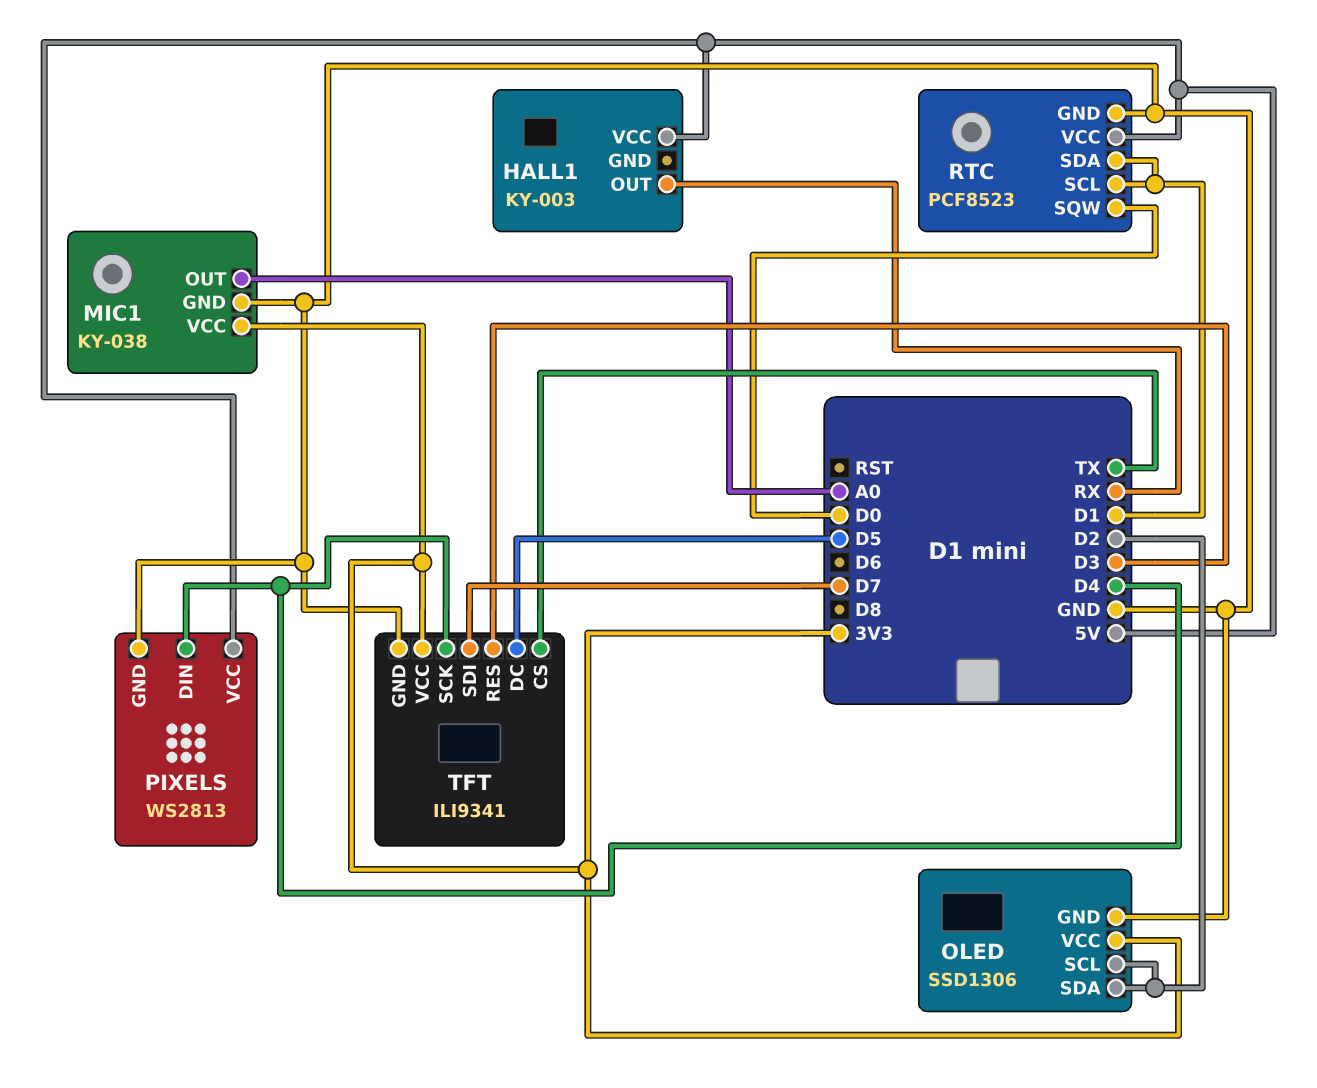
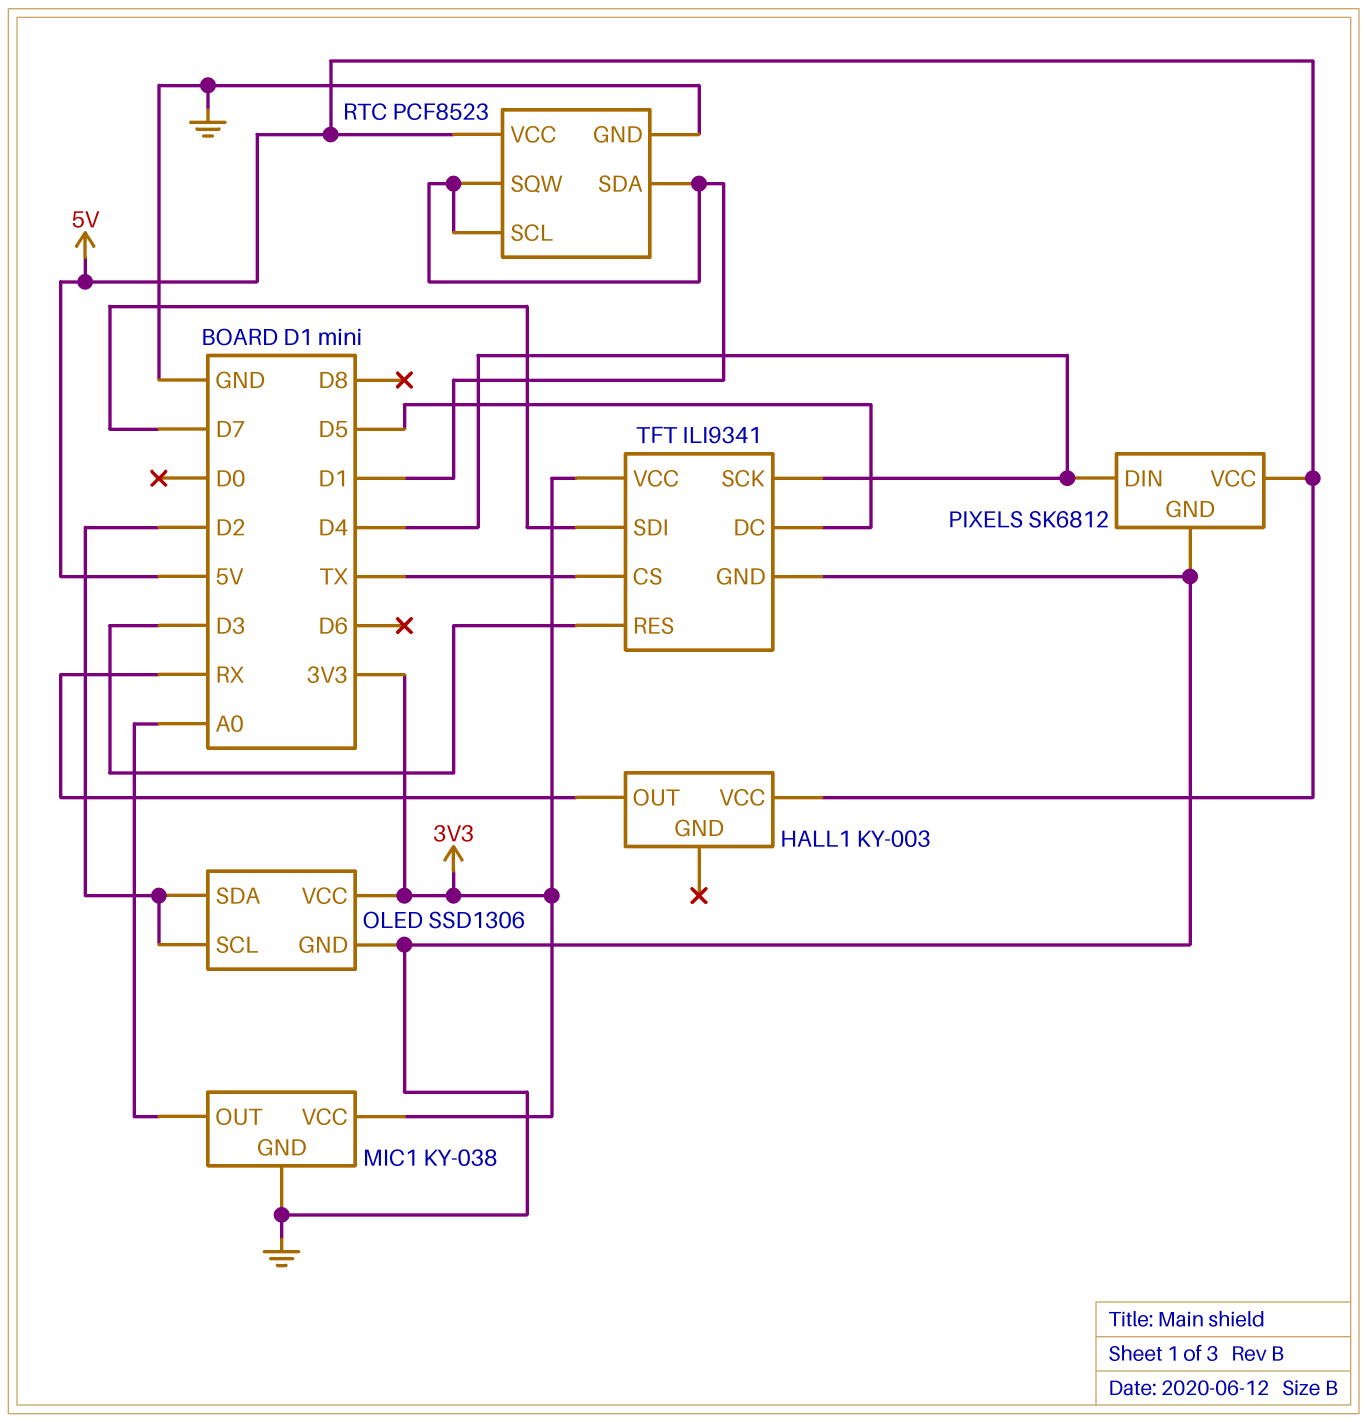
PIXELS: WS2813 -> SK6812
RTC pin SQW: D0 -> D1

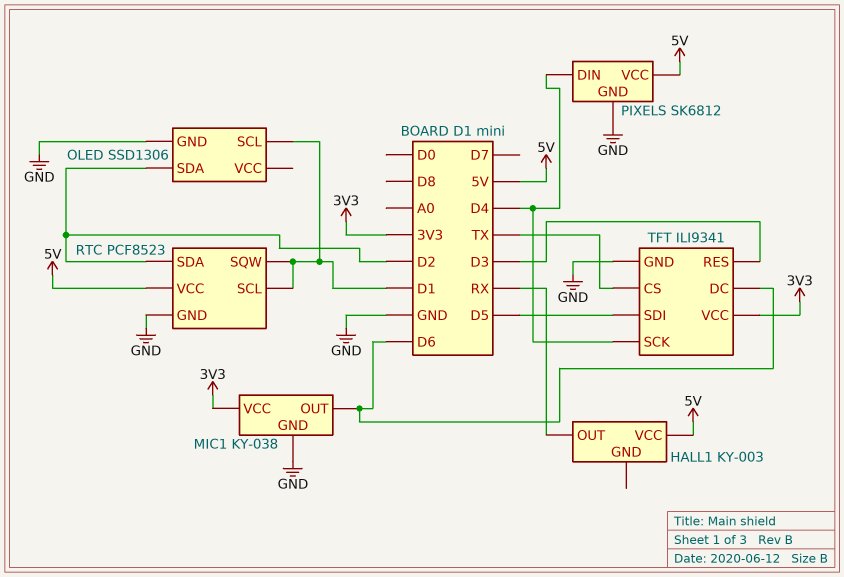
MIC1 pin OUT: A0 -> D6
OLED pin SCL: D2 -> D1
OLED pin VCC: 3V3 -> none
RTC pin SDA: D1 -> D2
TFT pin DC: D5 -> D6
TFT pin SDI: D7 -> D5

